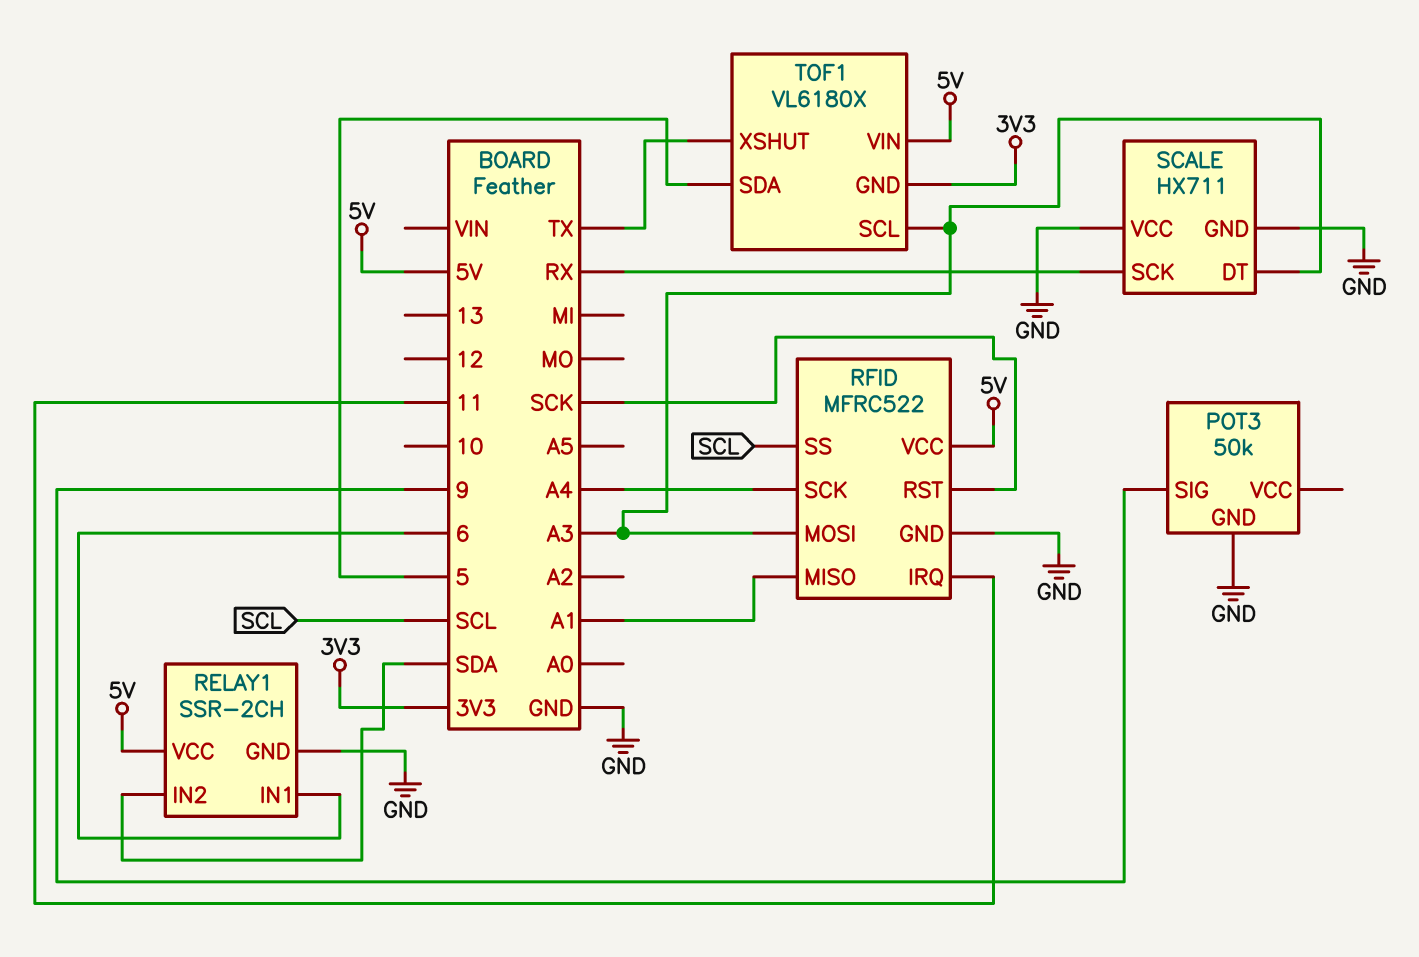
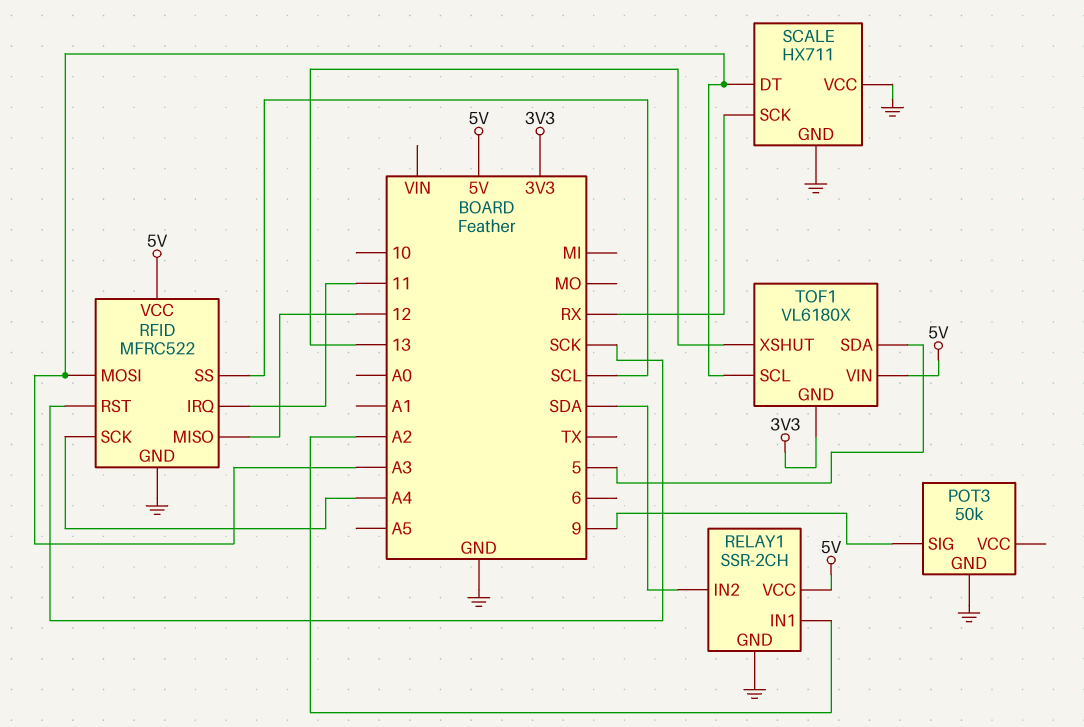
RELAY1 pin IN1: 6 -> A2
RFID pin MISO: A1 -> 12
TOF1 pin XSHUT: TX -> 13

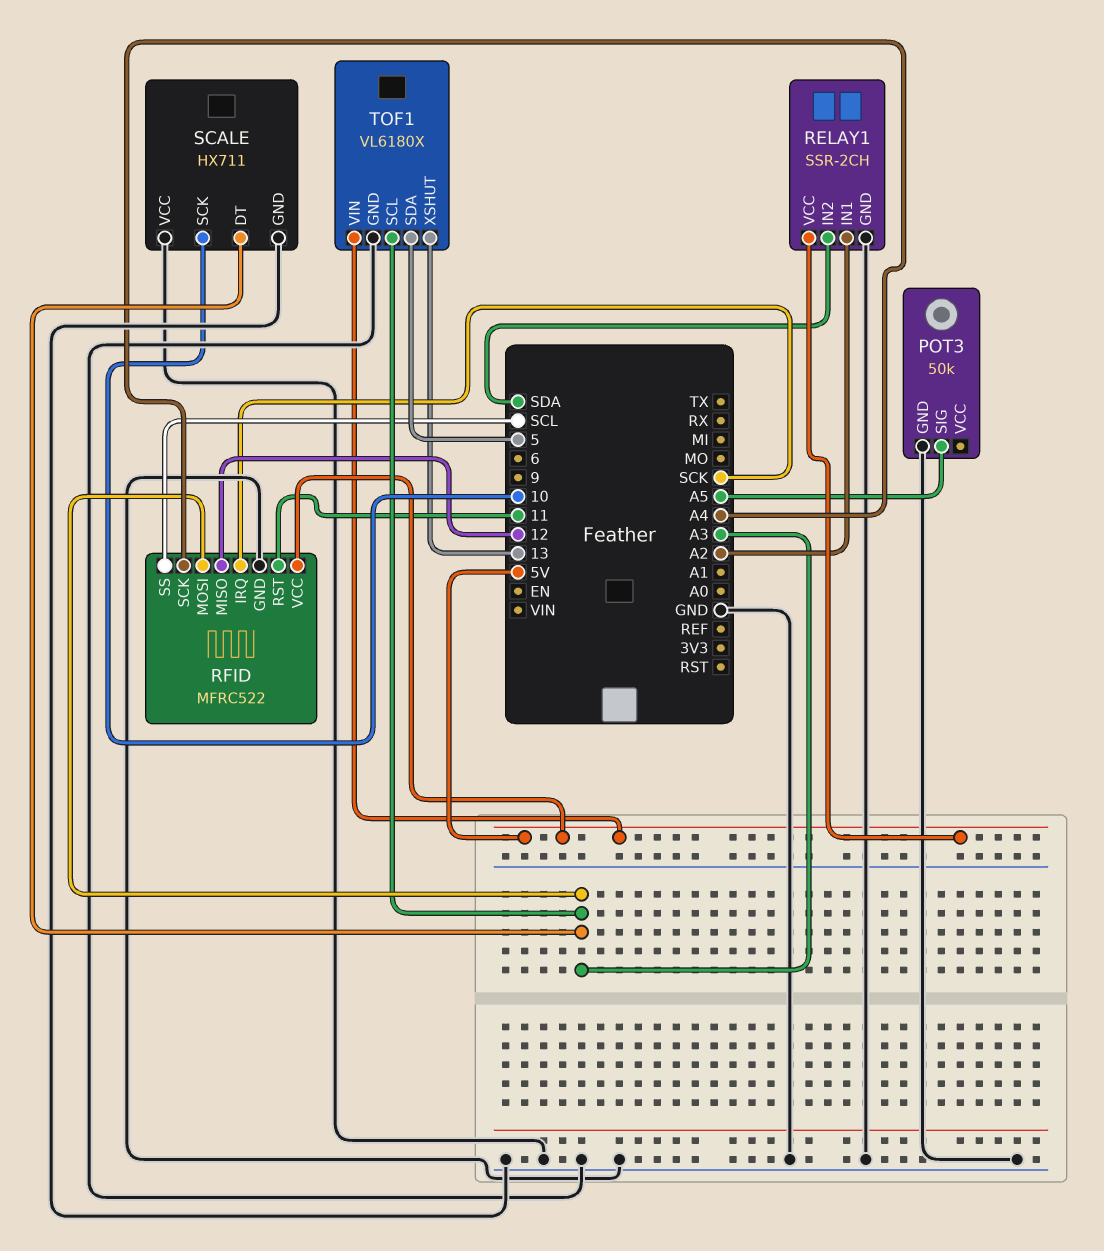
POT3 pin SIG: 9 -> A5
RFID pin IRQ: 11 -> SCK
RFID pin RST: SCK -> 11
SCALE pin SCK: RX -> 10
TOF1 pin GND: 3V3 -> GND

